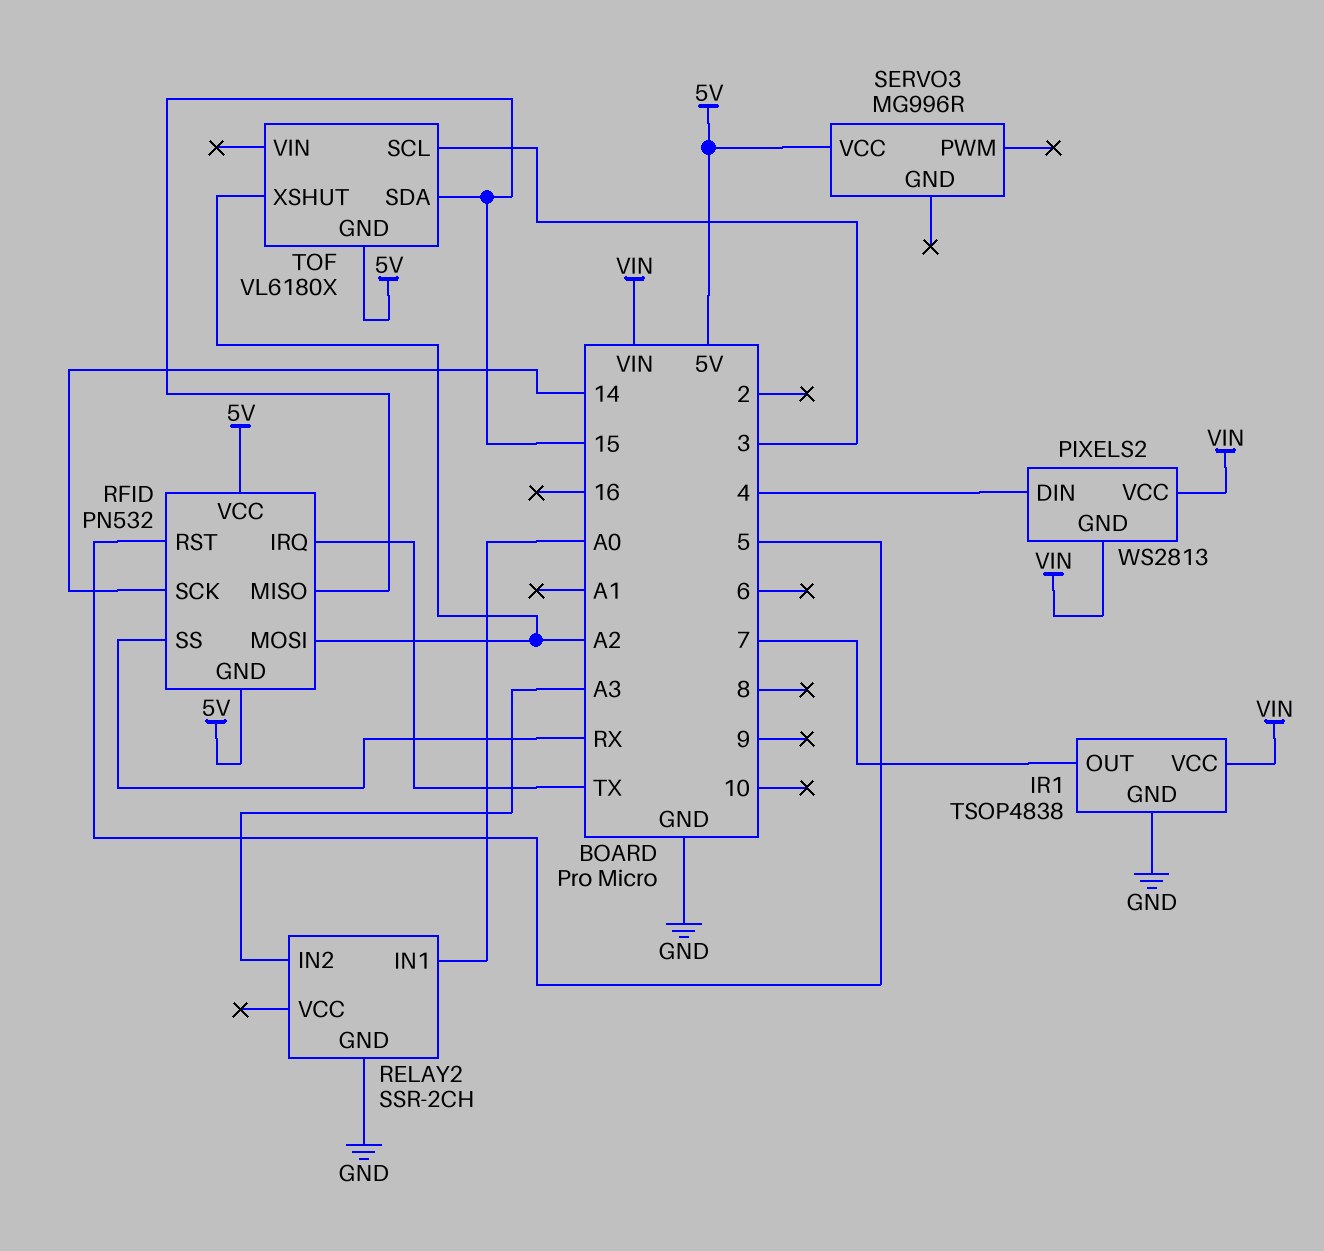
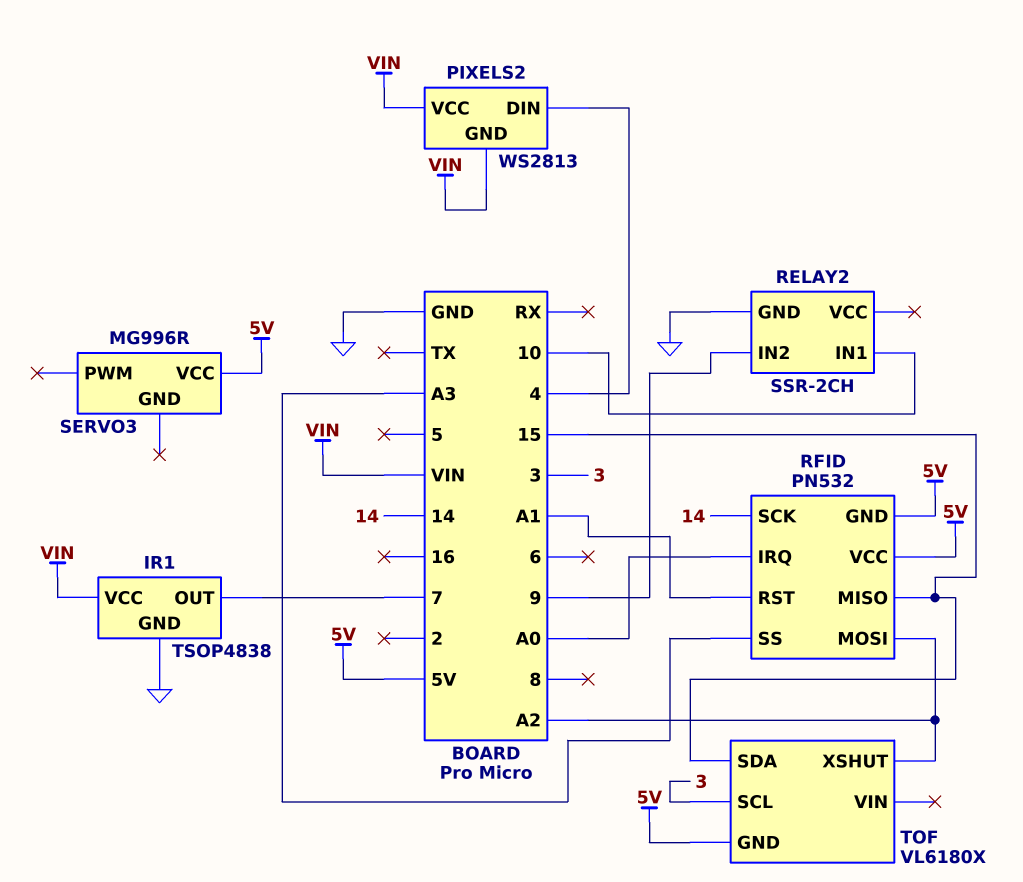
RELAY2 pin IN1: A0 -> 10
RELAY2 pin IN2: A3 -> 9
RFID pin IRQ: TX -> A0
RFID pin RST: 5 -> A1
RFID pin SS: RX -> A3

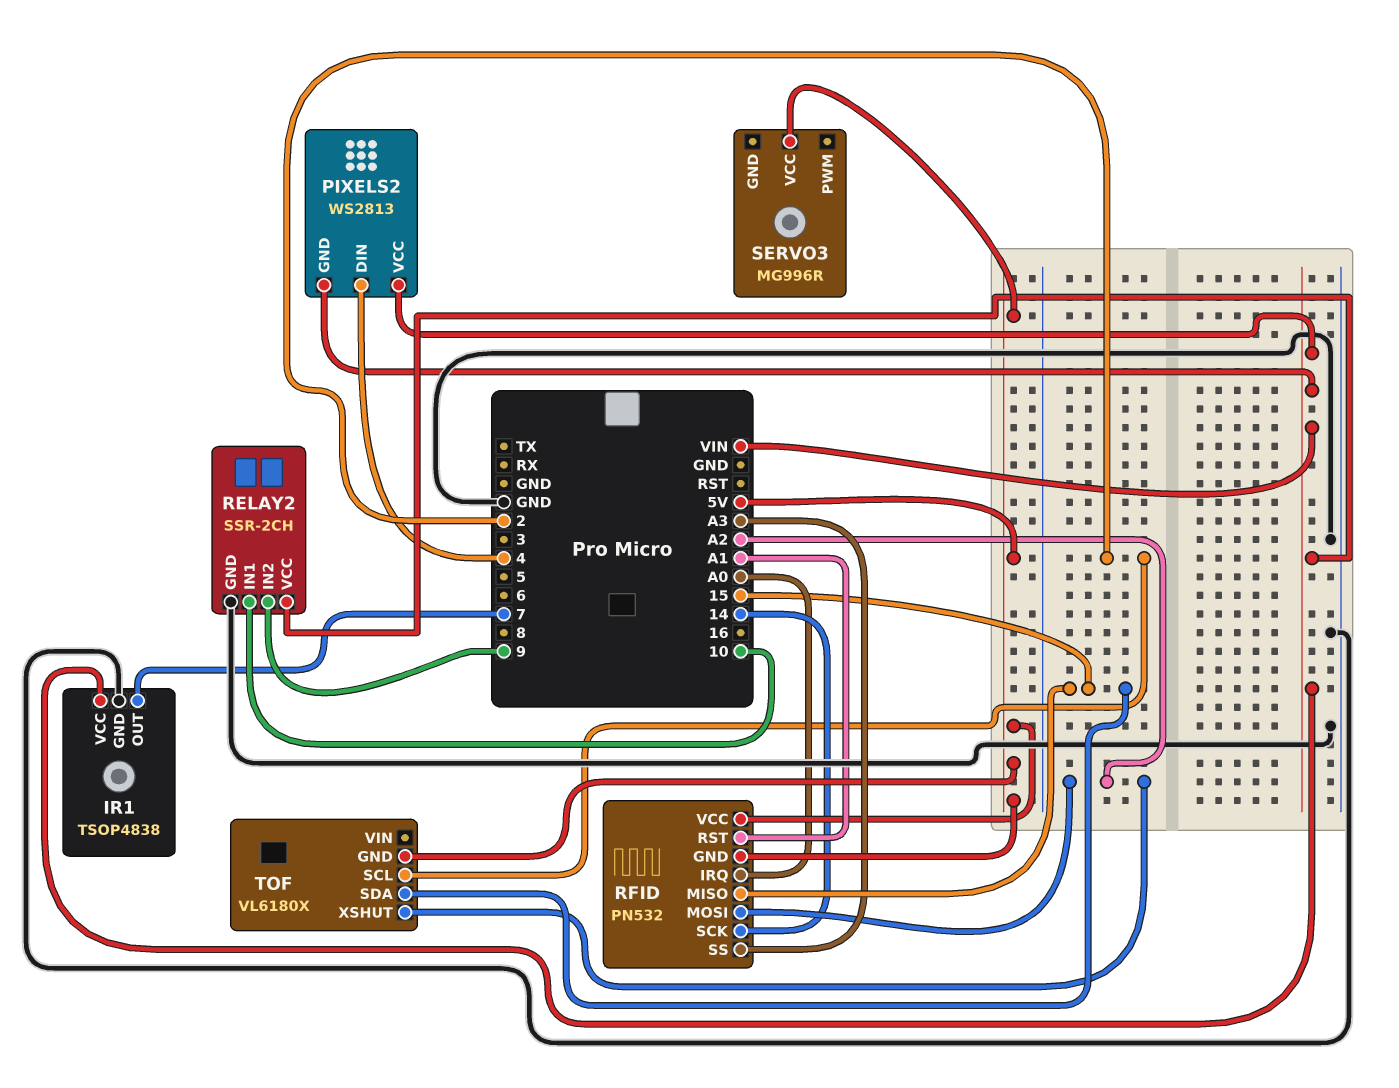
RELAY2 pin VCC: none -> VIN
TOF pin SCL: 3 -> 2

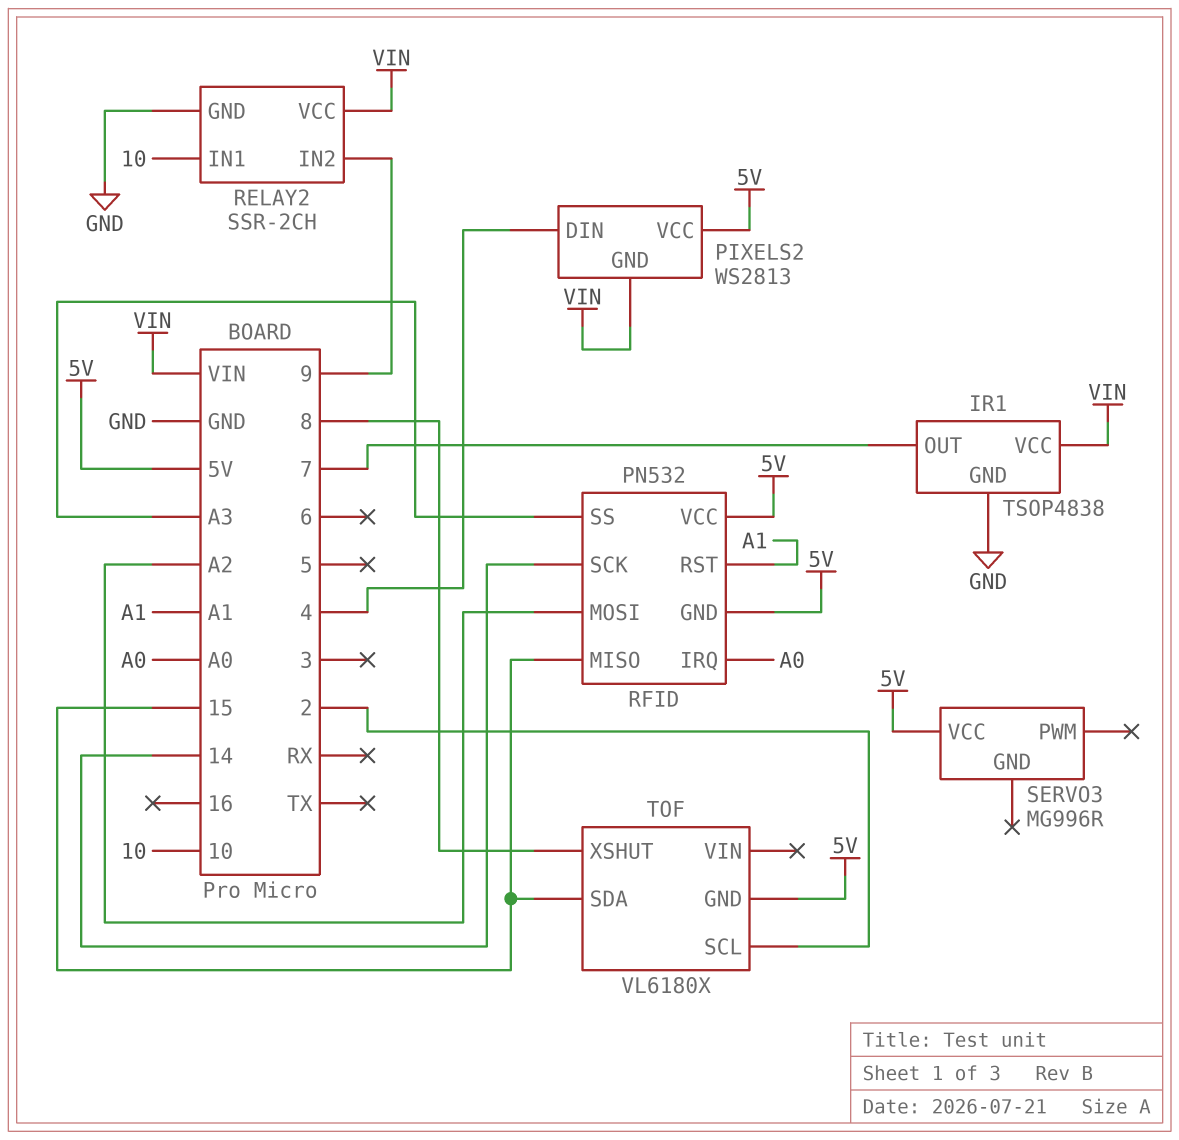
PIXELS2 pin VCC: VIN -> 5V
TOF pin XSHUT: A2 -> 8

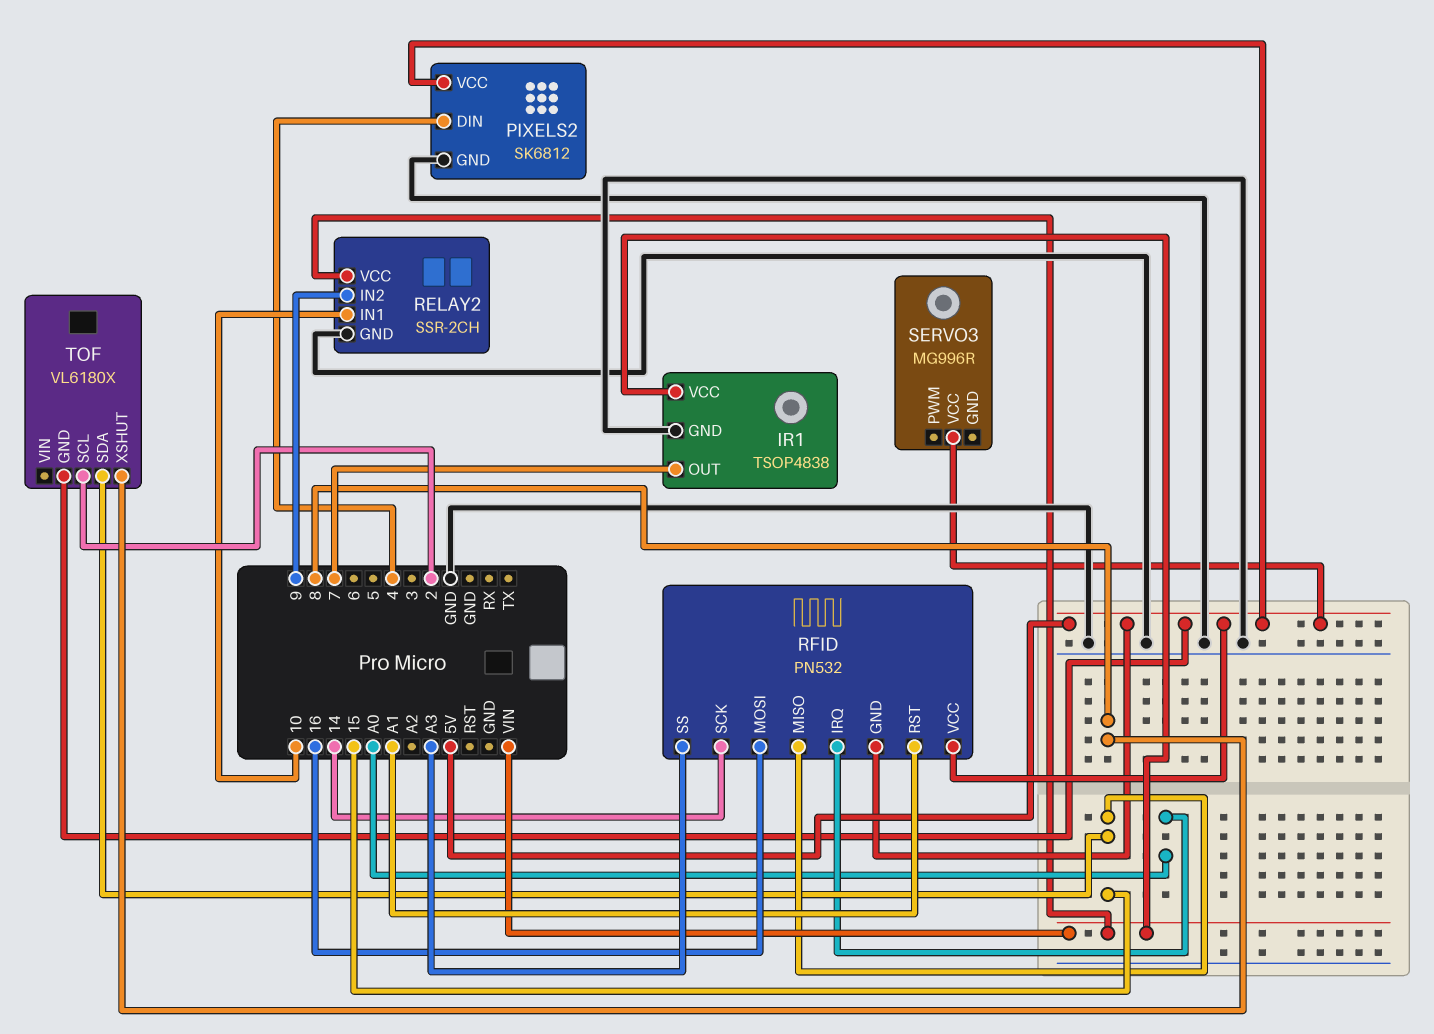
PIXELS2: WS2813 -> SK6812
PIXELS2 pin GND: VIN -> GND
RFID pin MOSI: A2 -> 16

